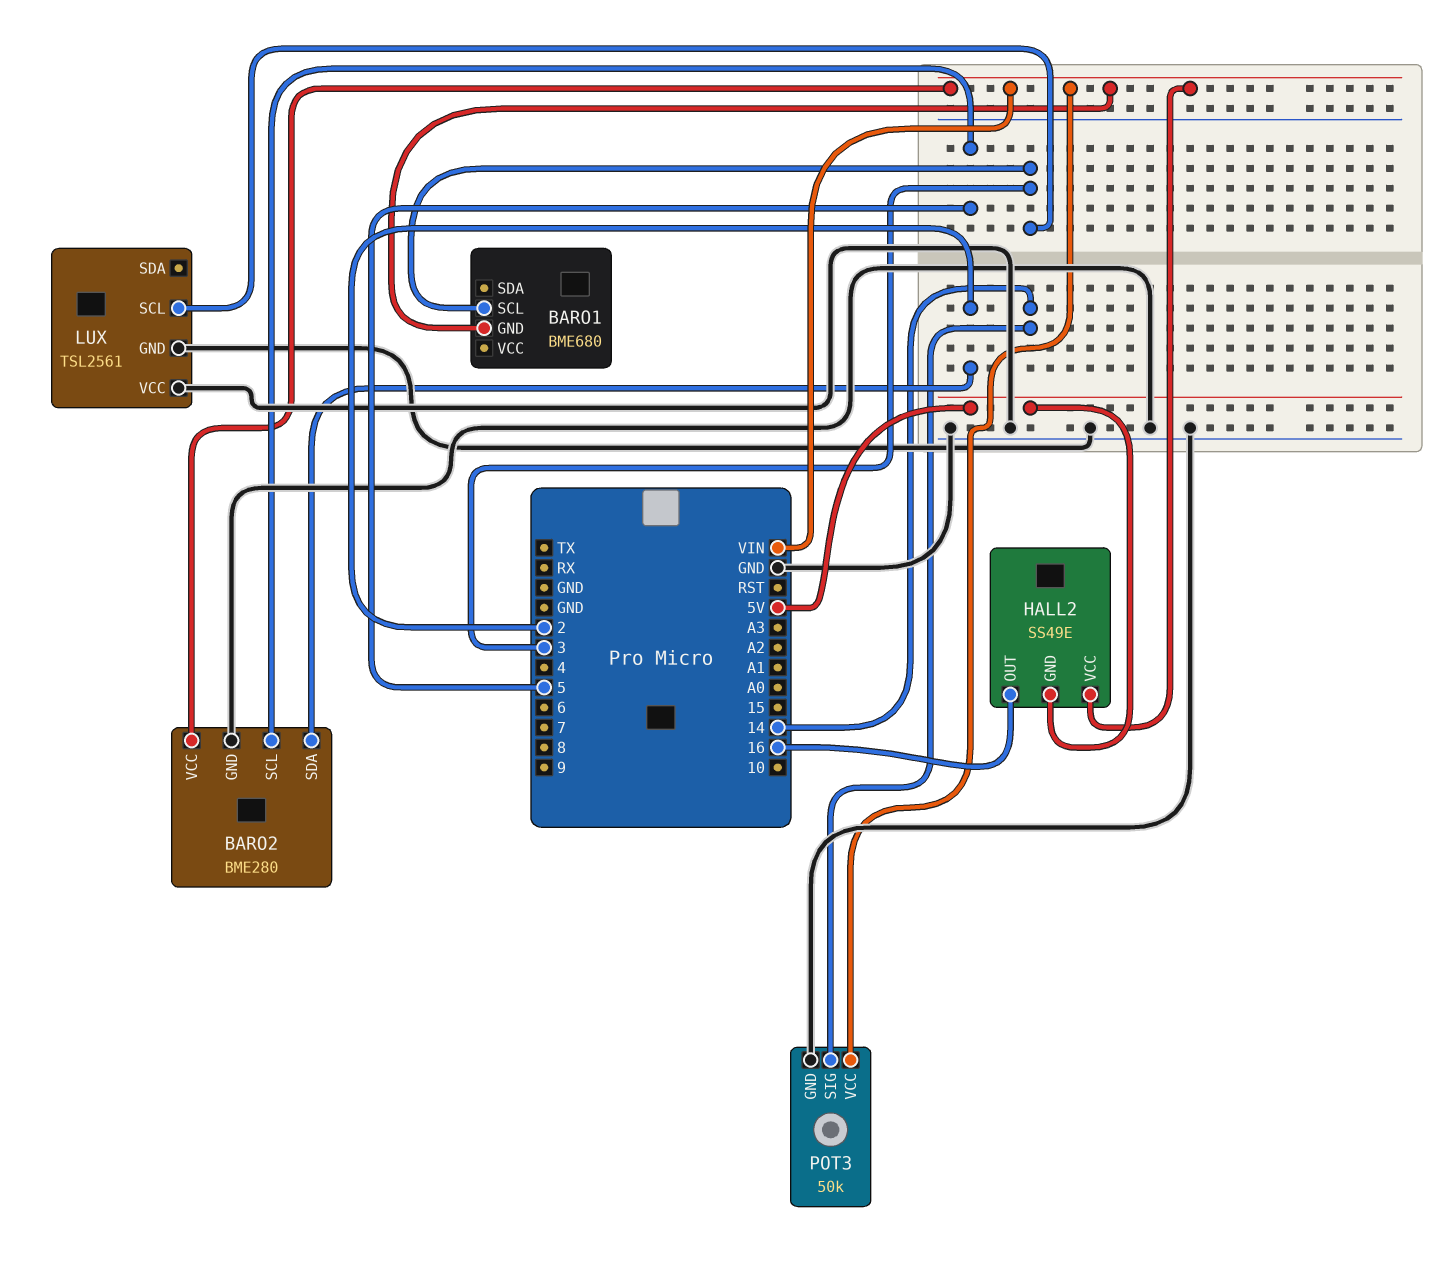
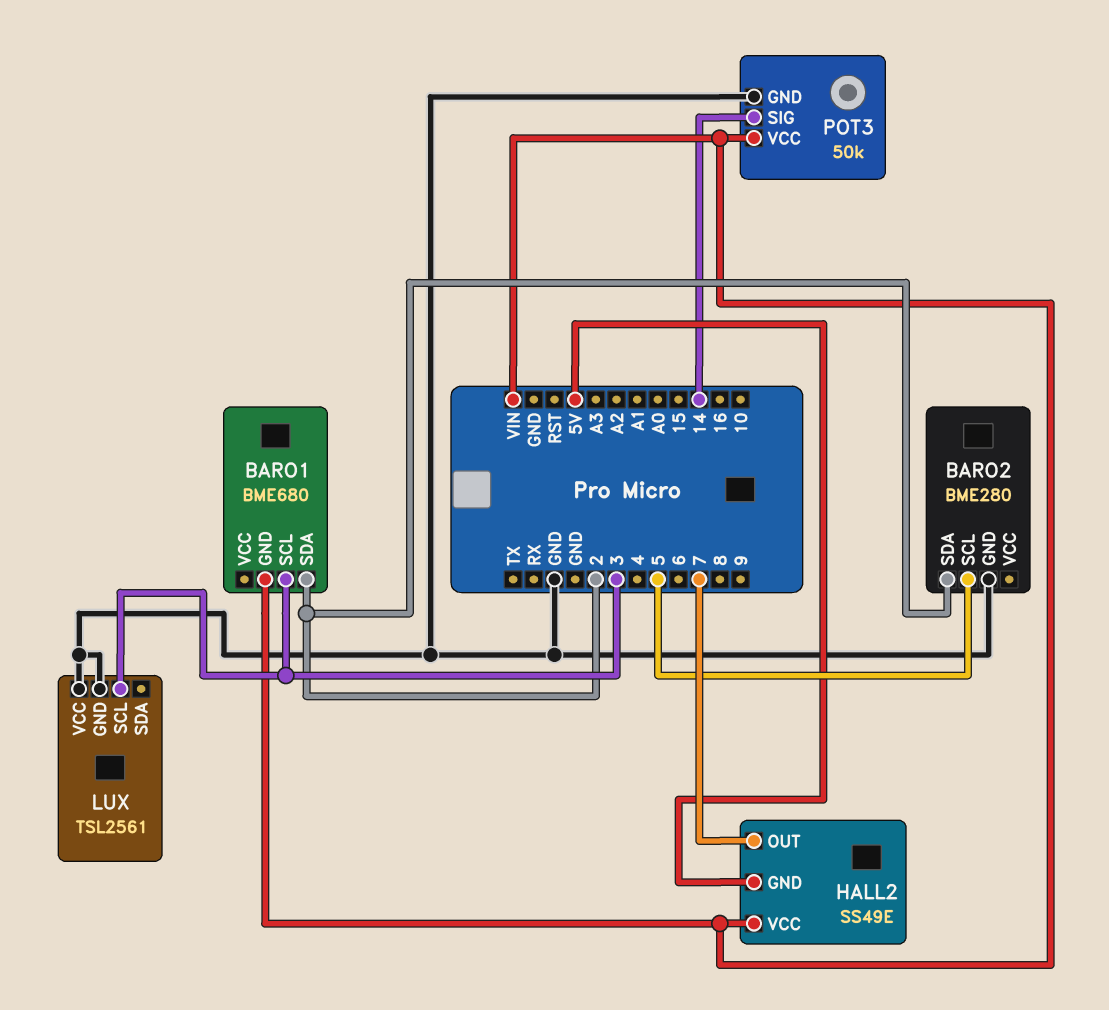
BARO1 pin SDA: none -> 2
BARO2 pin VCC: VIN -> none
HALL2 pin OUT: 16 -> 7

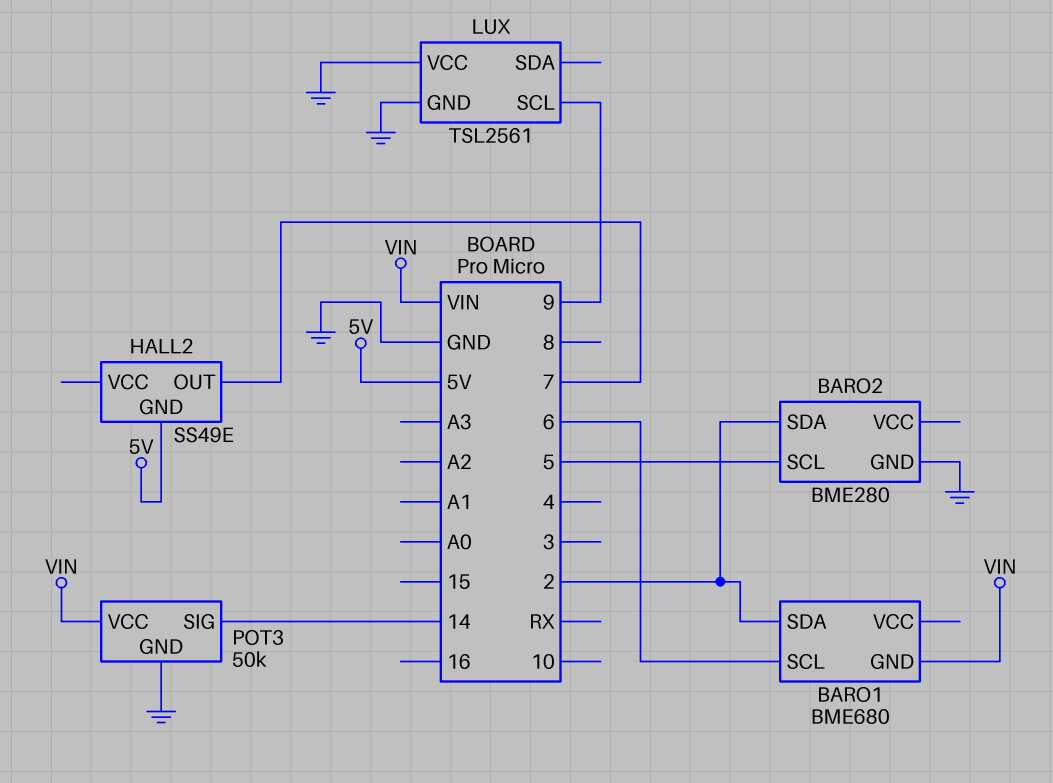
BARO1 pin SCL: 3 -> 6
HALL2 pin VCC: VIN -> none
LUX pin SCL: 3 -> 9

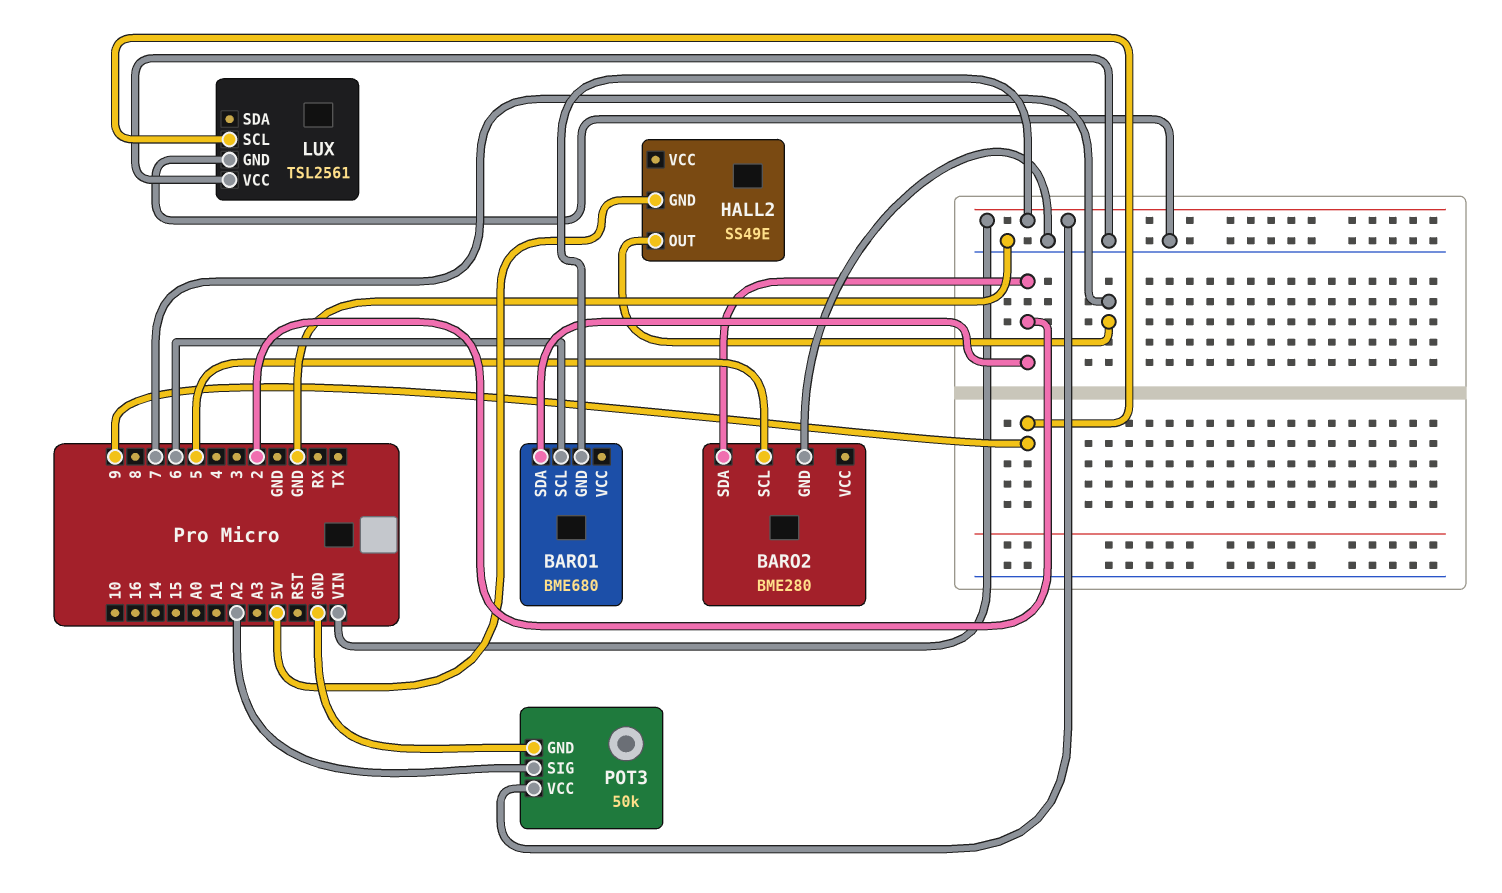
POT3 pin SIG: 14 -> A2

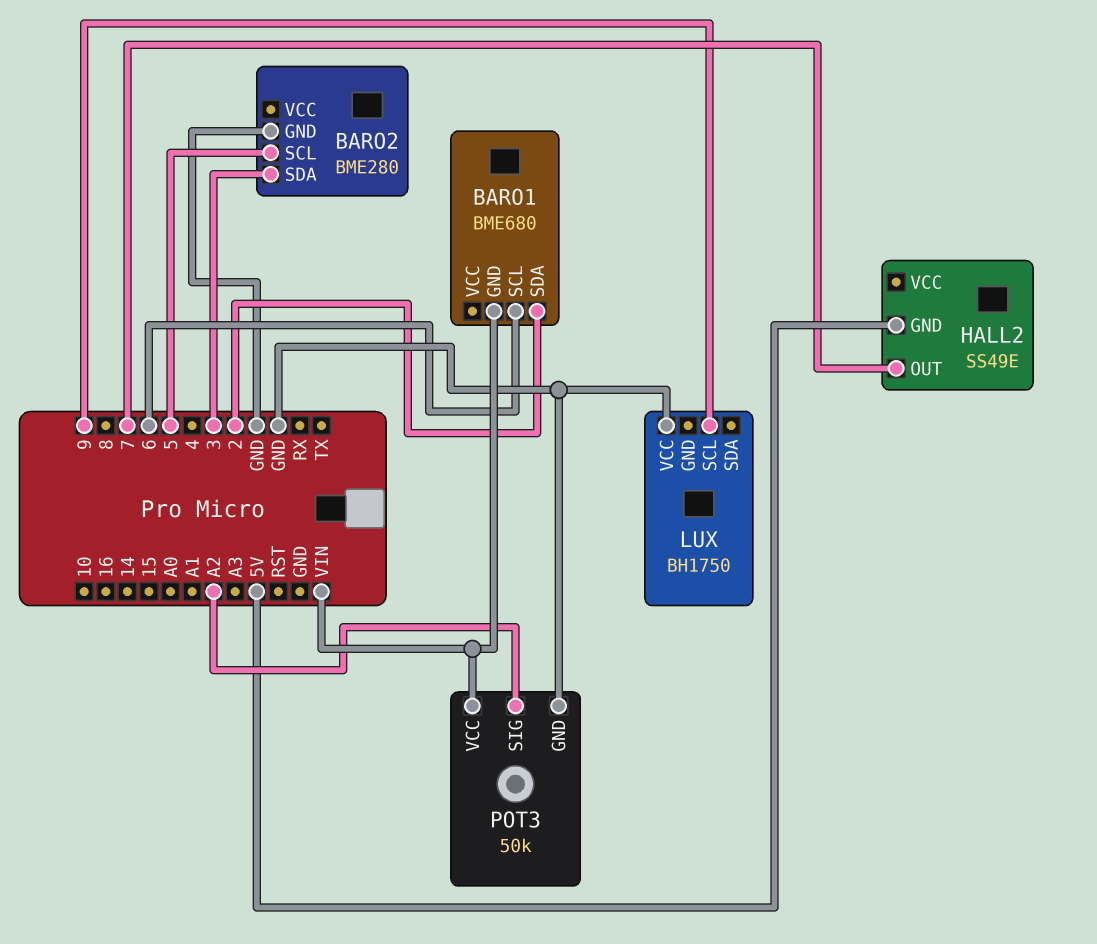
BARO2 pin SDA: 2 -> 3
LUX: TSL2561 -> BH1750
LUX pin GND: GND -> none

